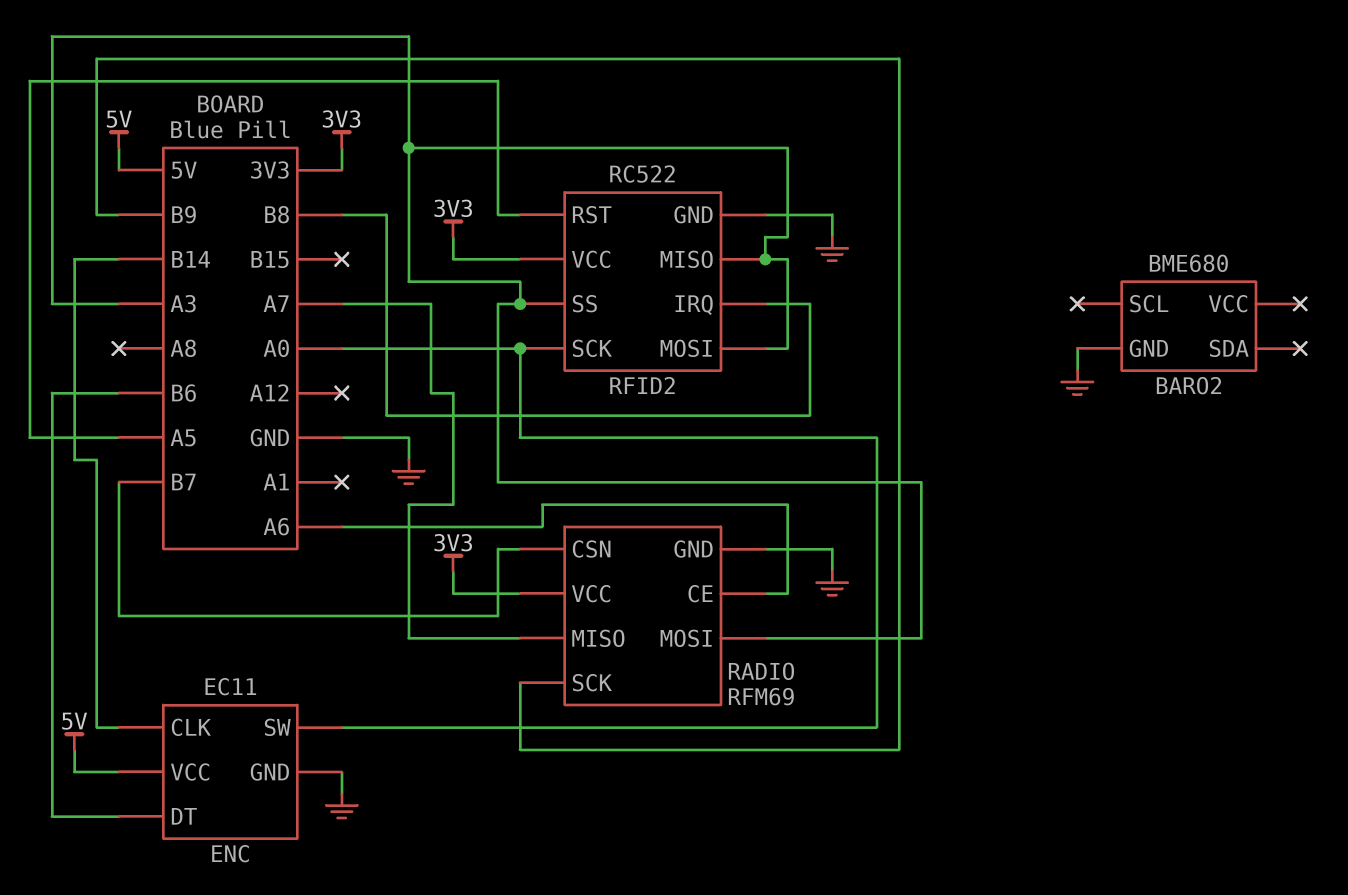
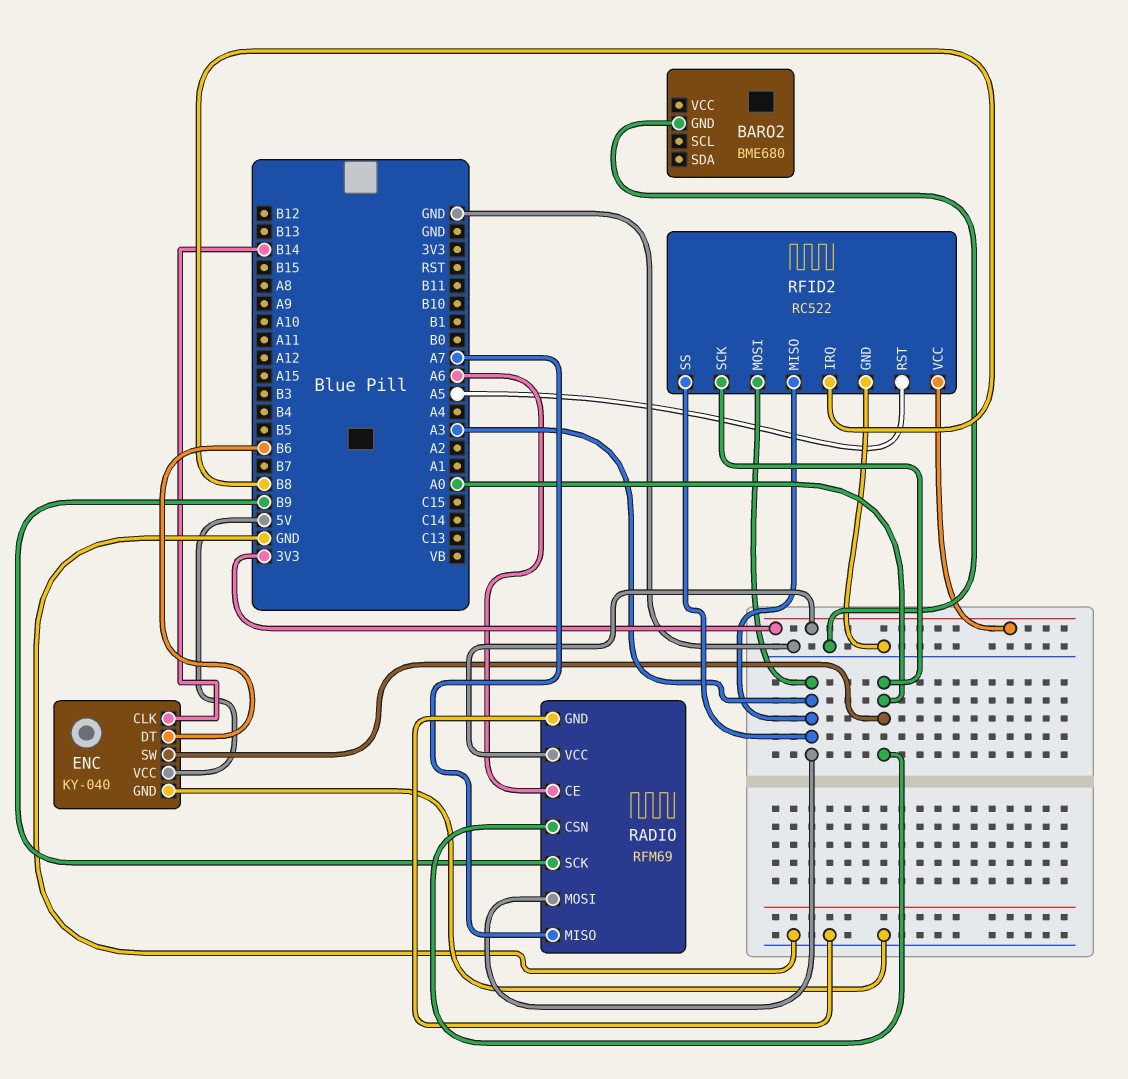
ENC: EC11 -> KY-040
RADIO pin CSN: B7 -> A0

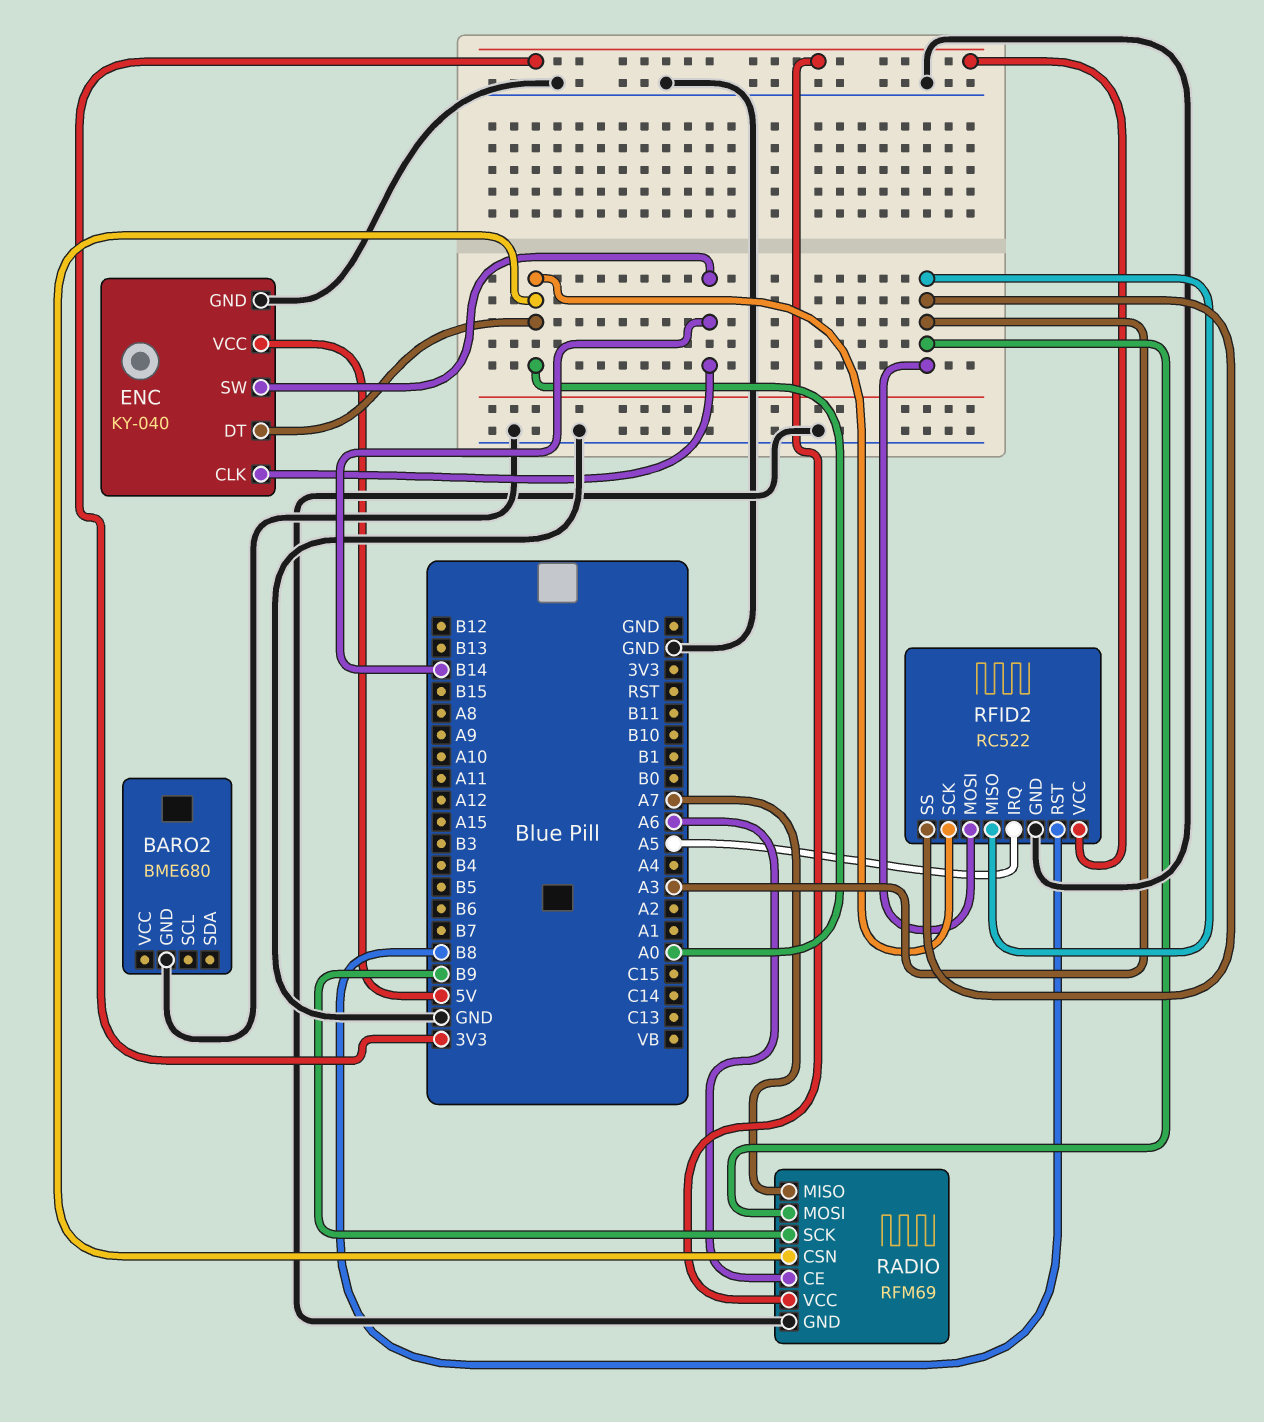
ENC pin DT: B6 -> A0
ENC pin SW: A0 -> B14
RFID2 pin IRQ: B8 -> A5
RFID2 pin RST: A5 -> B8

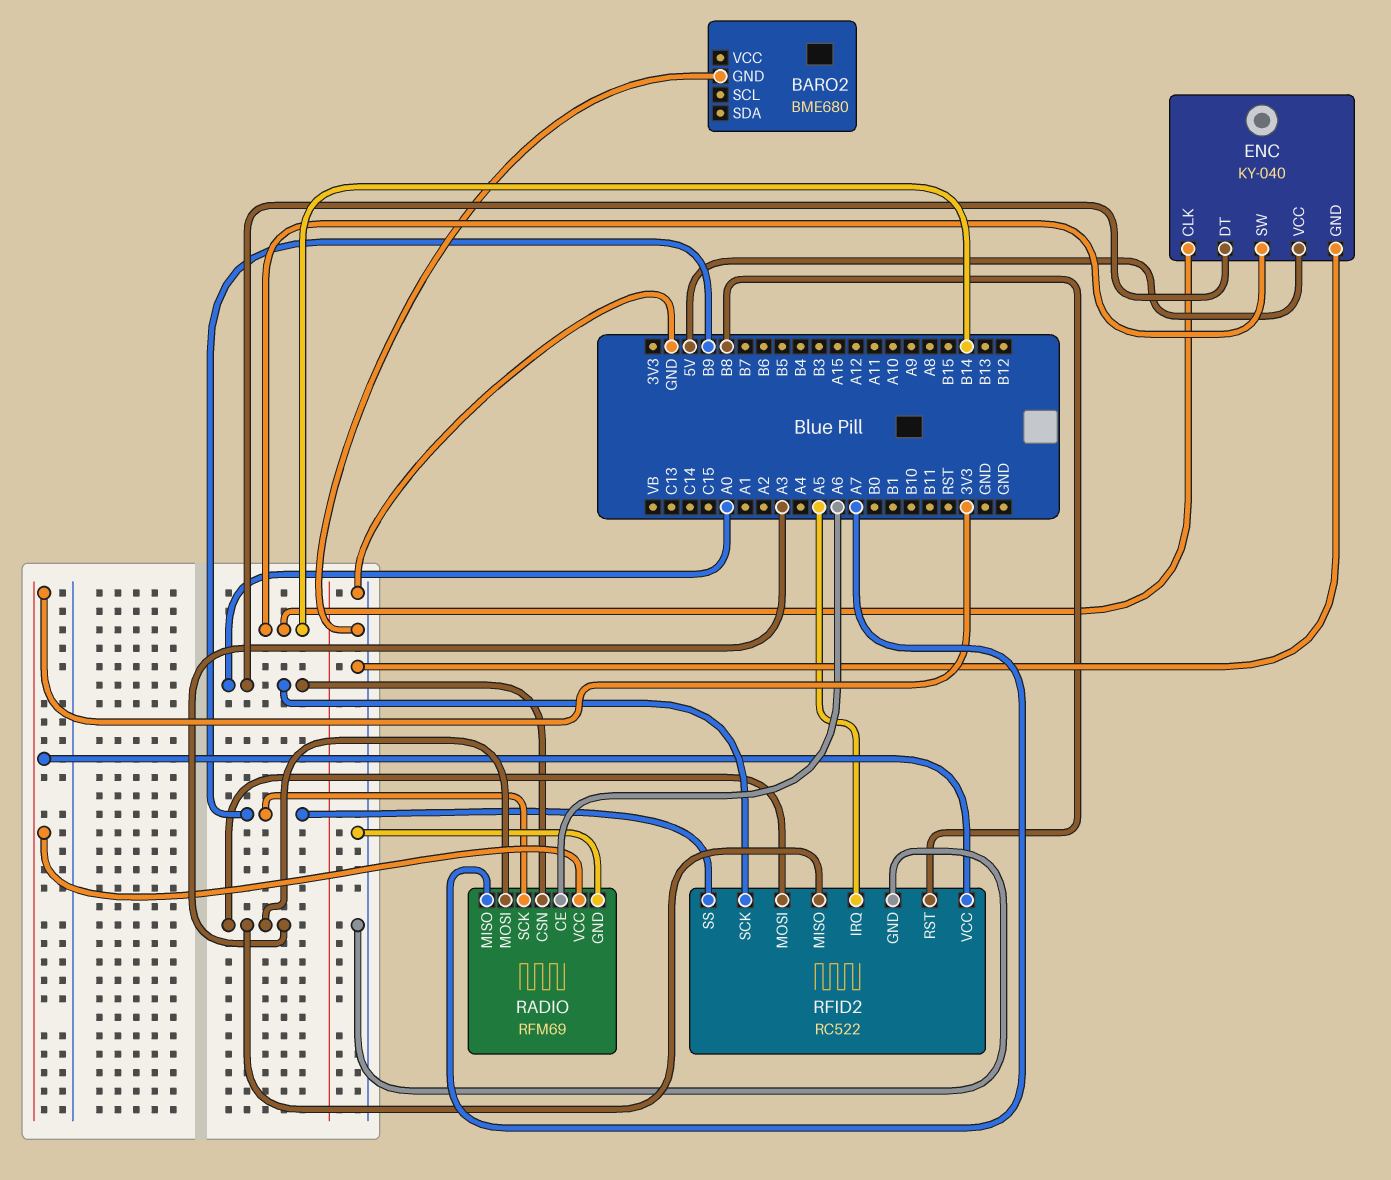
RFID2 pin SS: A3 -> B9

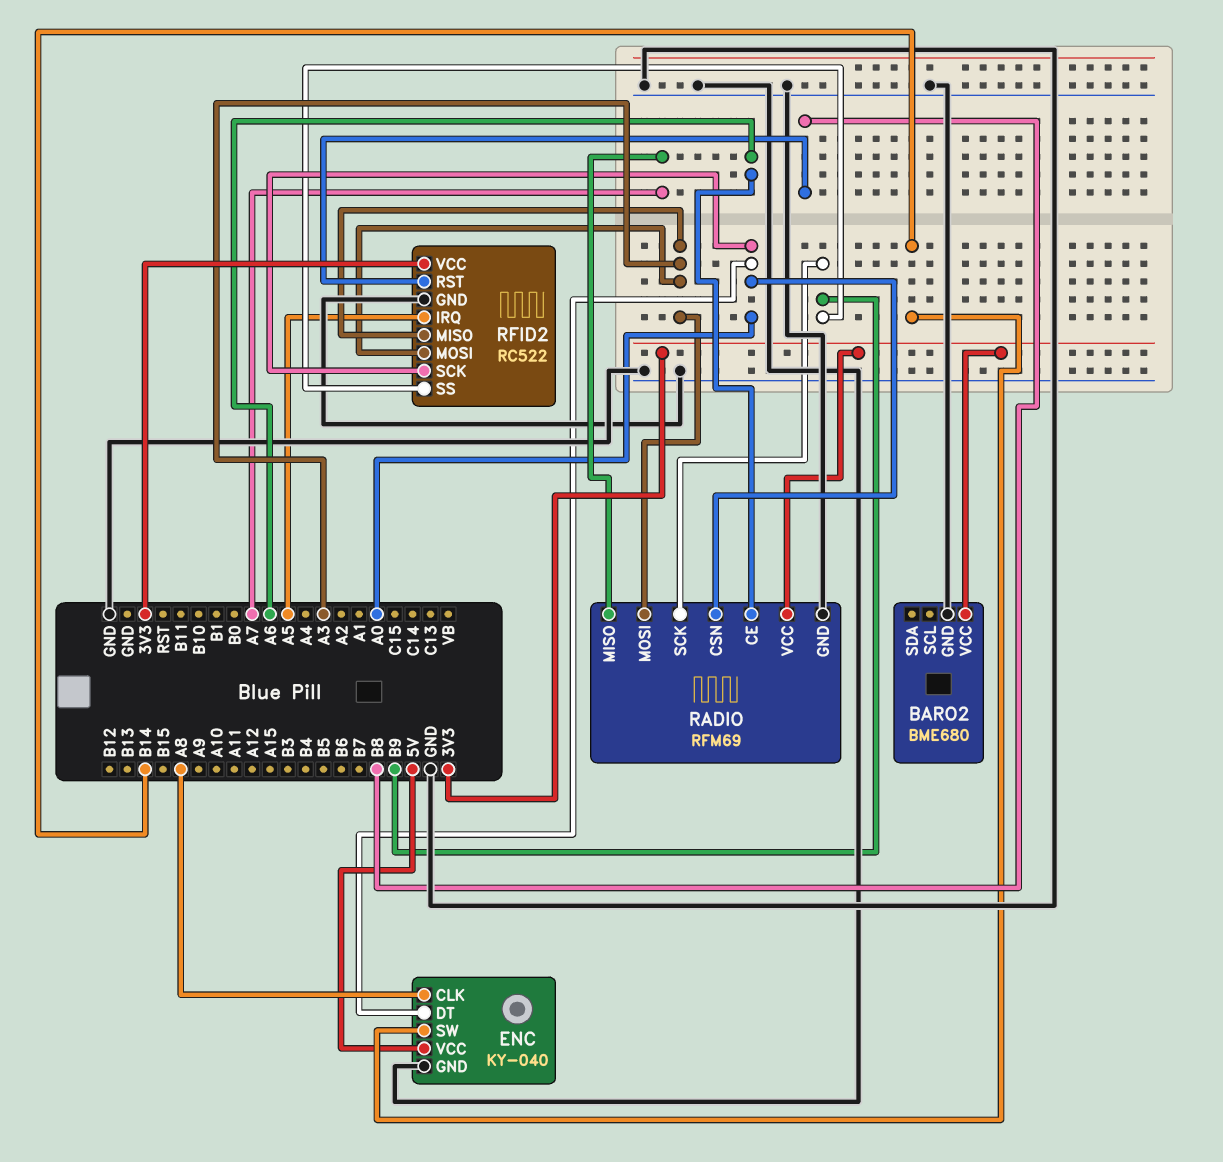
BARO2 pin VCC: none -> 3V3
ENC pin CLK: B14 -> A8

